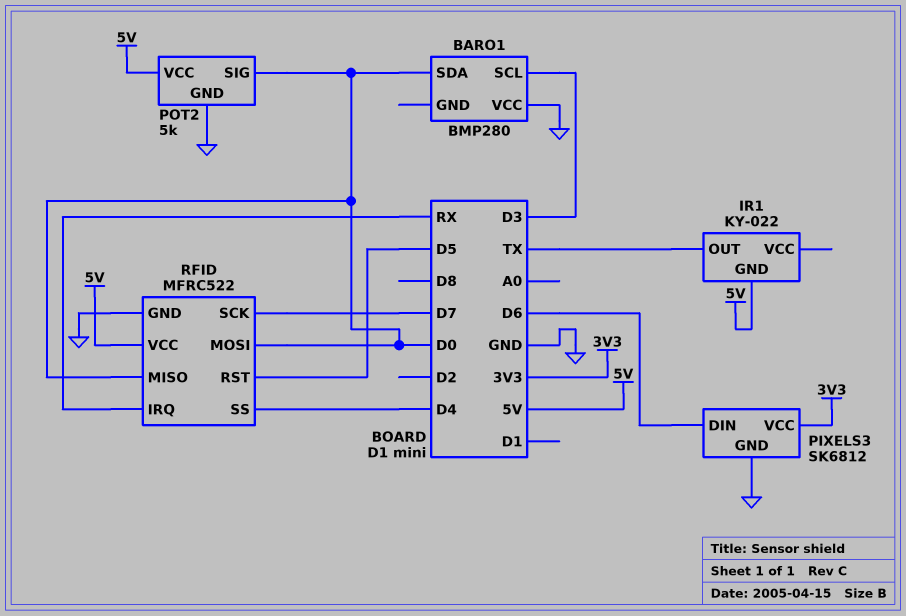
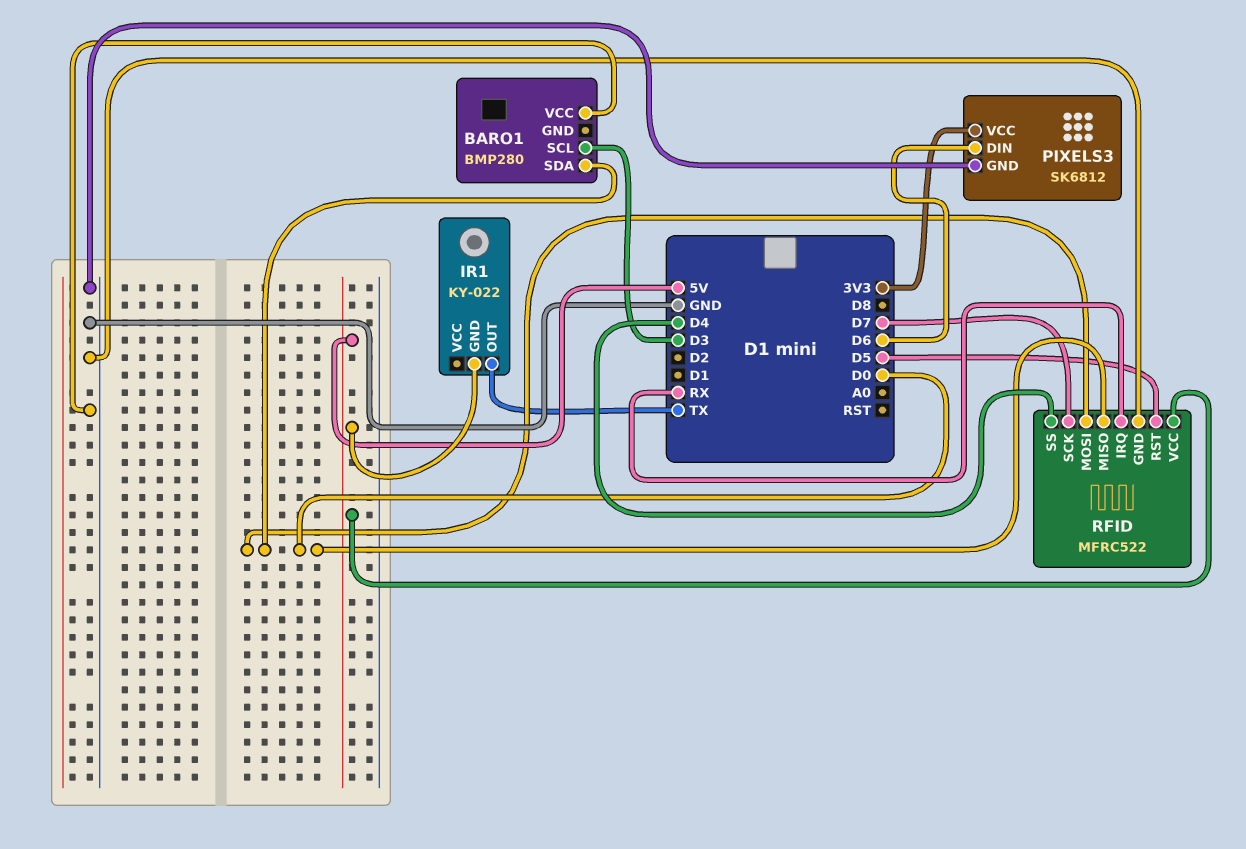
POT2: 5k -> none
POT2 pin GND: GND -> none
POT2 pin SIG: D0 -> none
POT2 pin VCC: 5V -> none

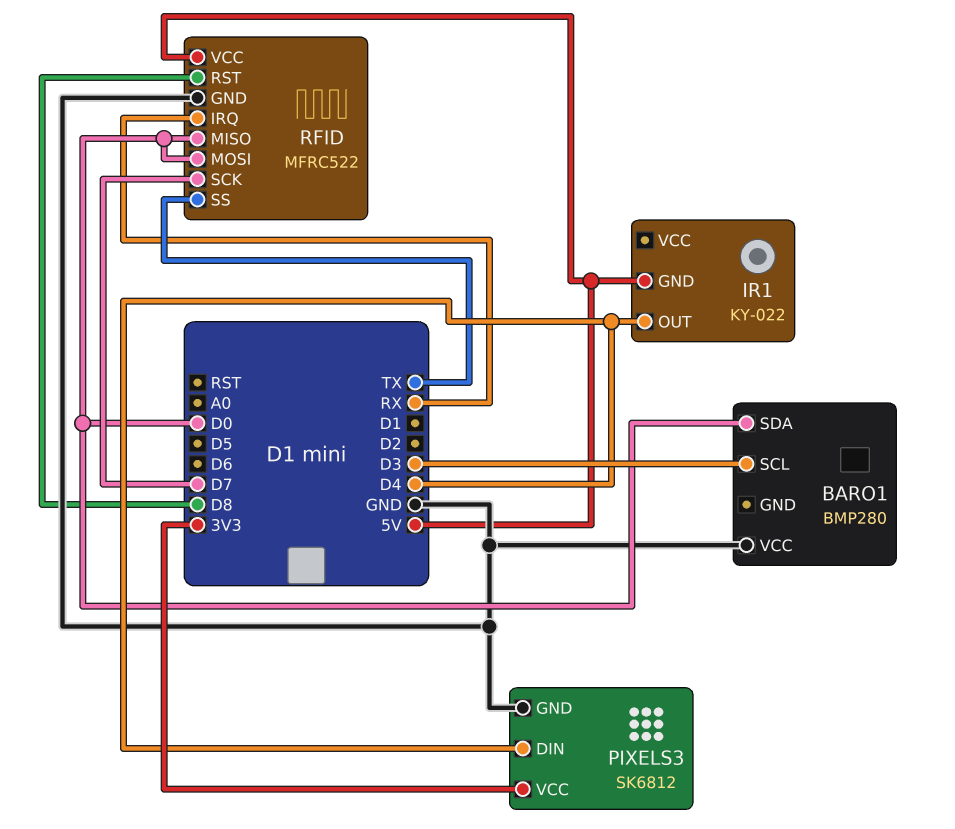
IR1 pin OUT: TX -> D4
PIXELS3 pin DIN: D6 -> D4
RFID pin RST: D5 -> D8
RFID pin SS: D4 -> TX

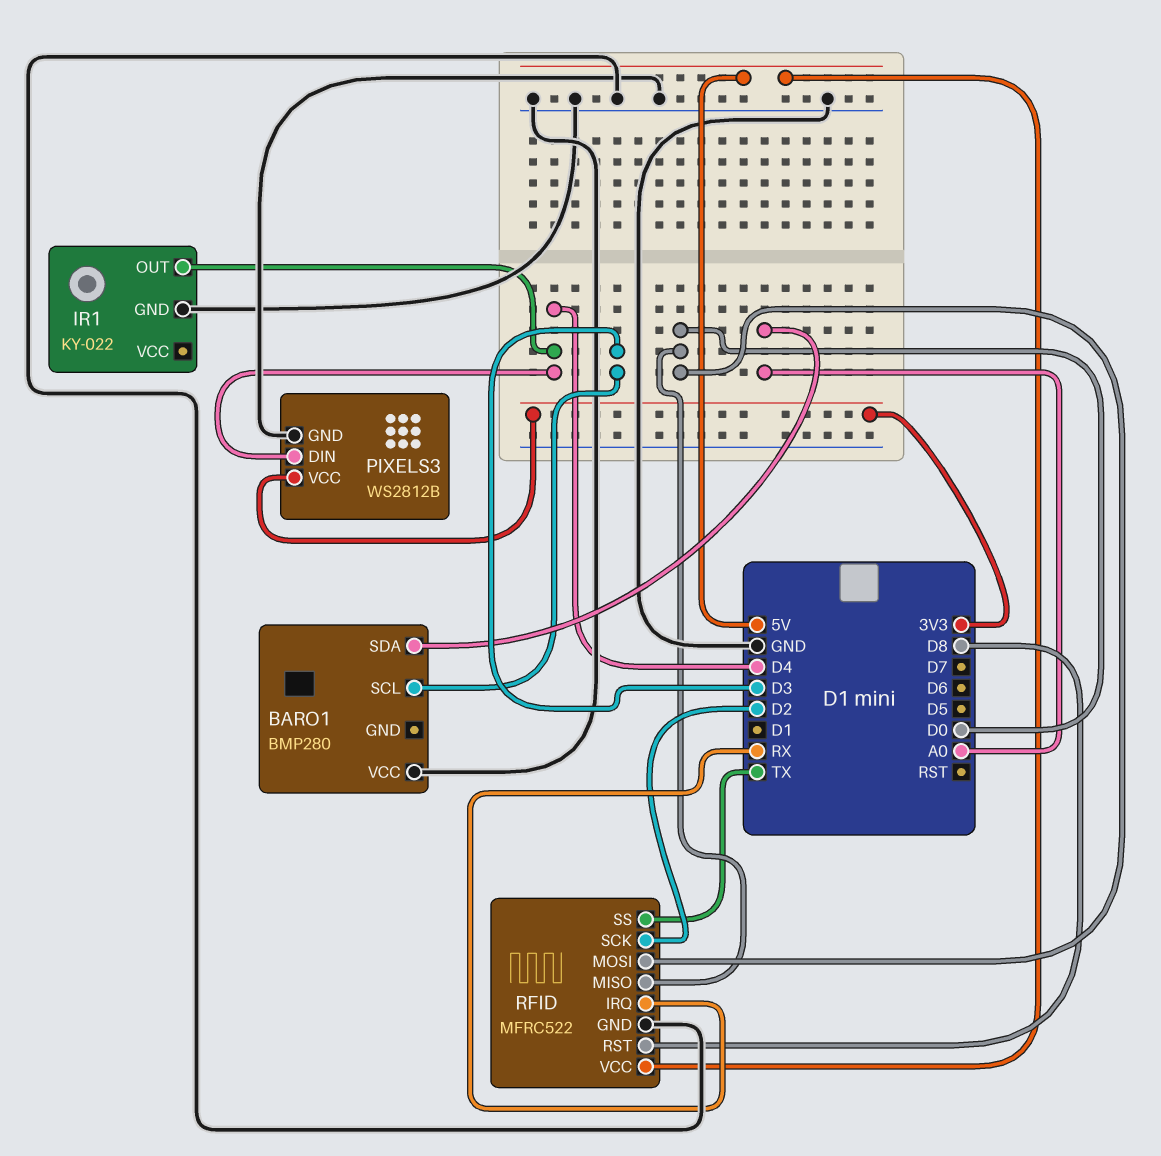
BARO1 pin SDA: D0 -> A0
IR1 pin GND: 5V -> GND
PIXELS3: SK6812 -> WS2812B
RFID pin SCK: D7 -> D2

